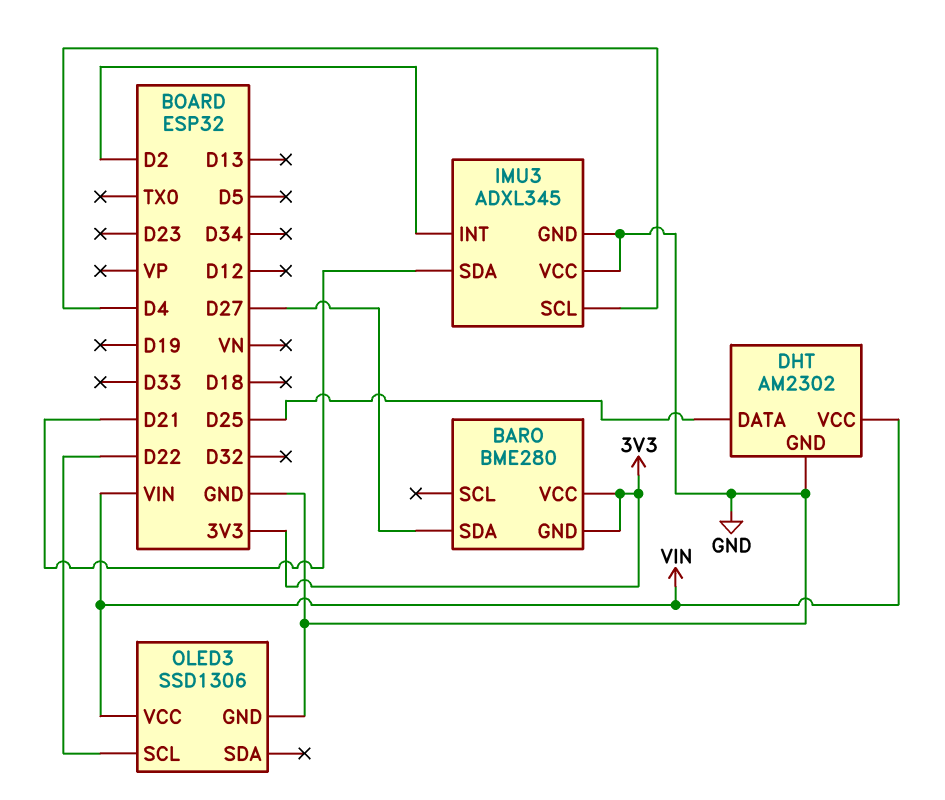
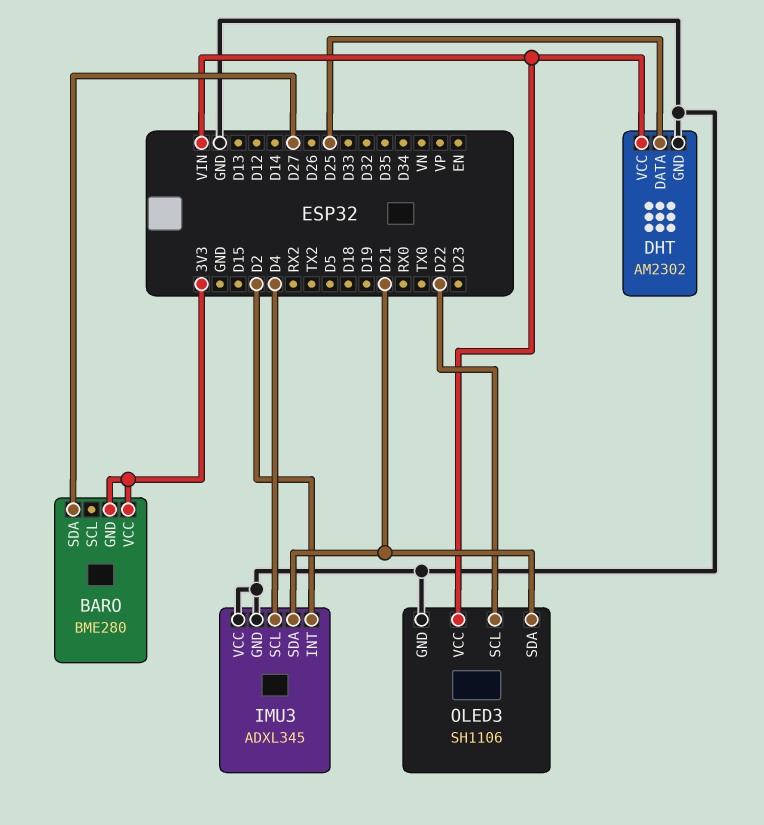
OLED3: SSD1306 -> SH1106
OLED3 pin SDA: none -> D21

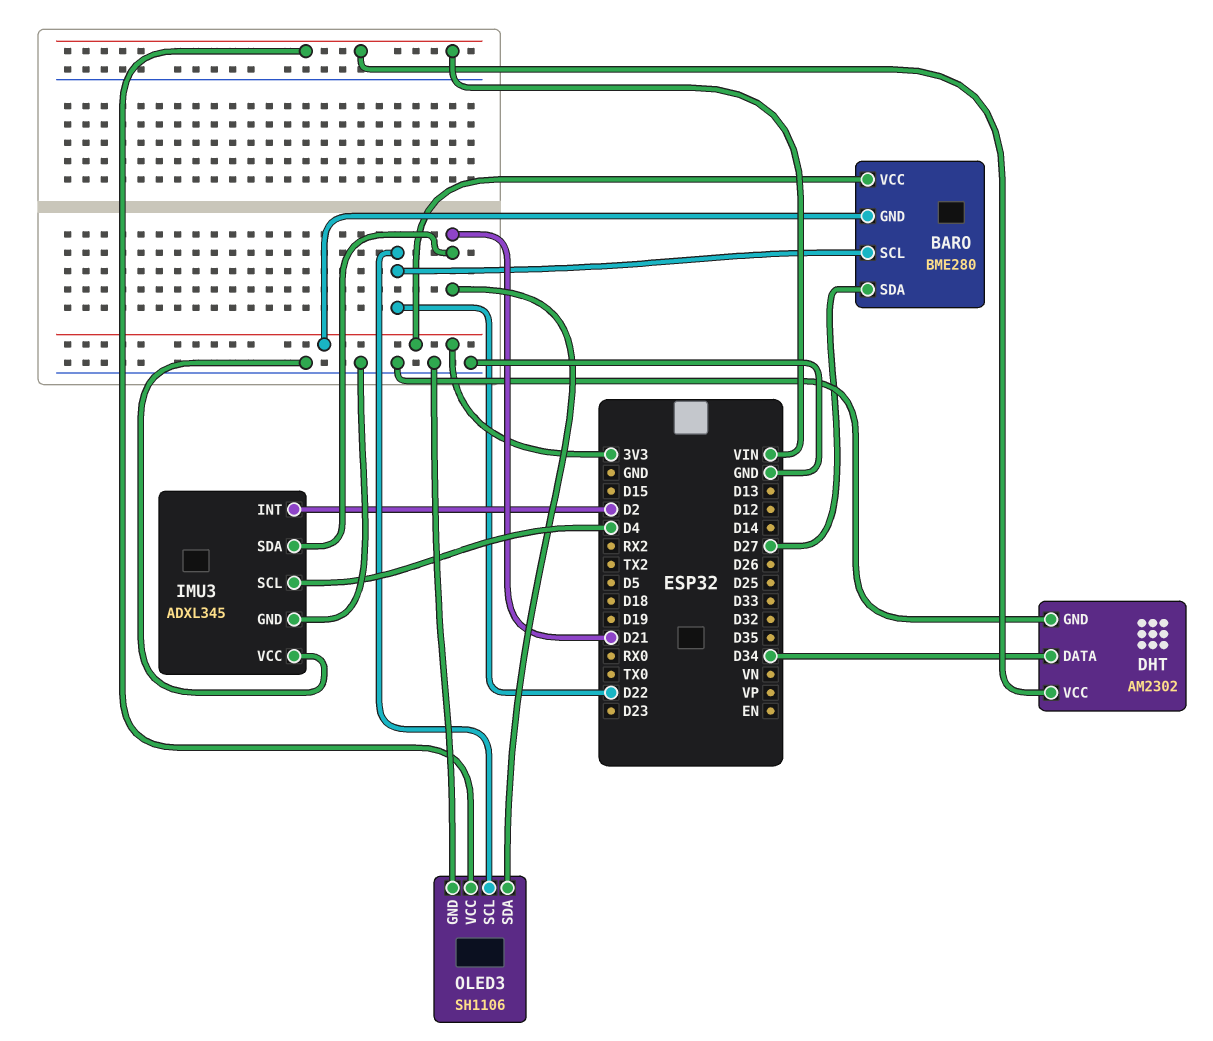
BARO pin SCL: none -> D22
DHT pin DATA: D25 -> D34

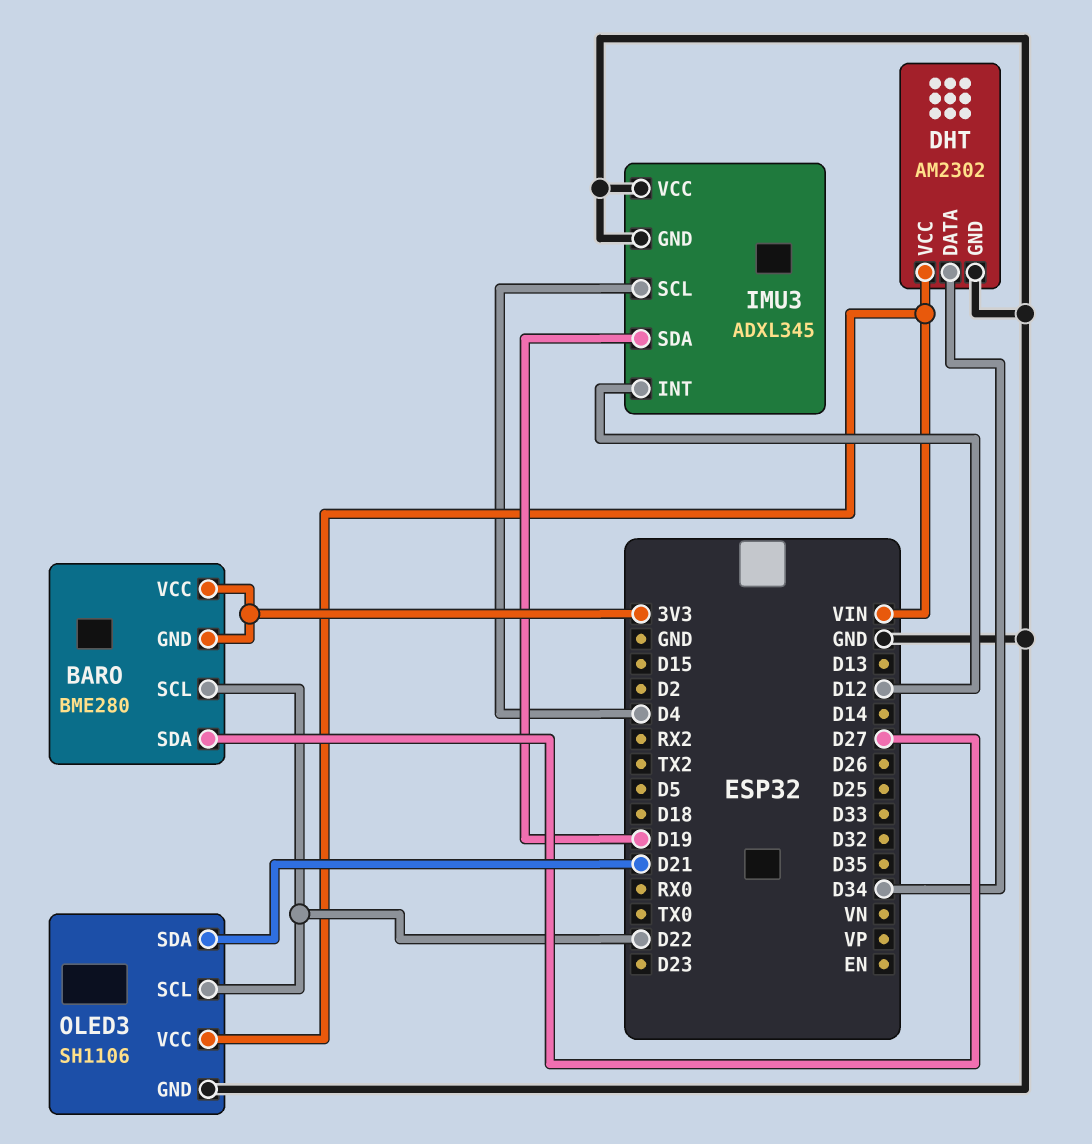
IMU3 pin INT: D2 -> D12
IMU3 pin SDA: D21 -> D19

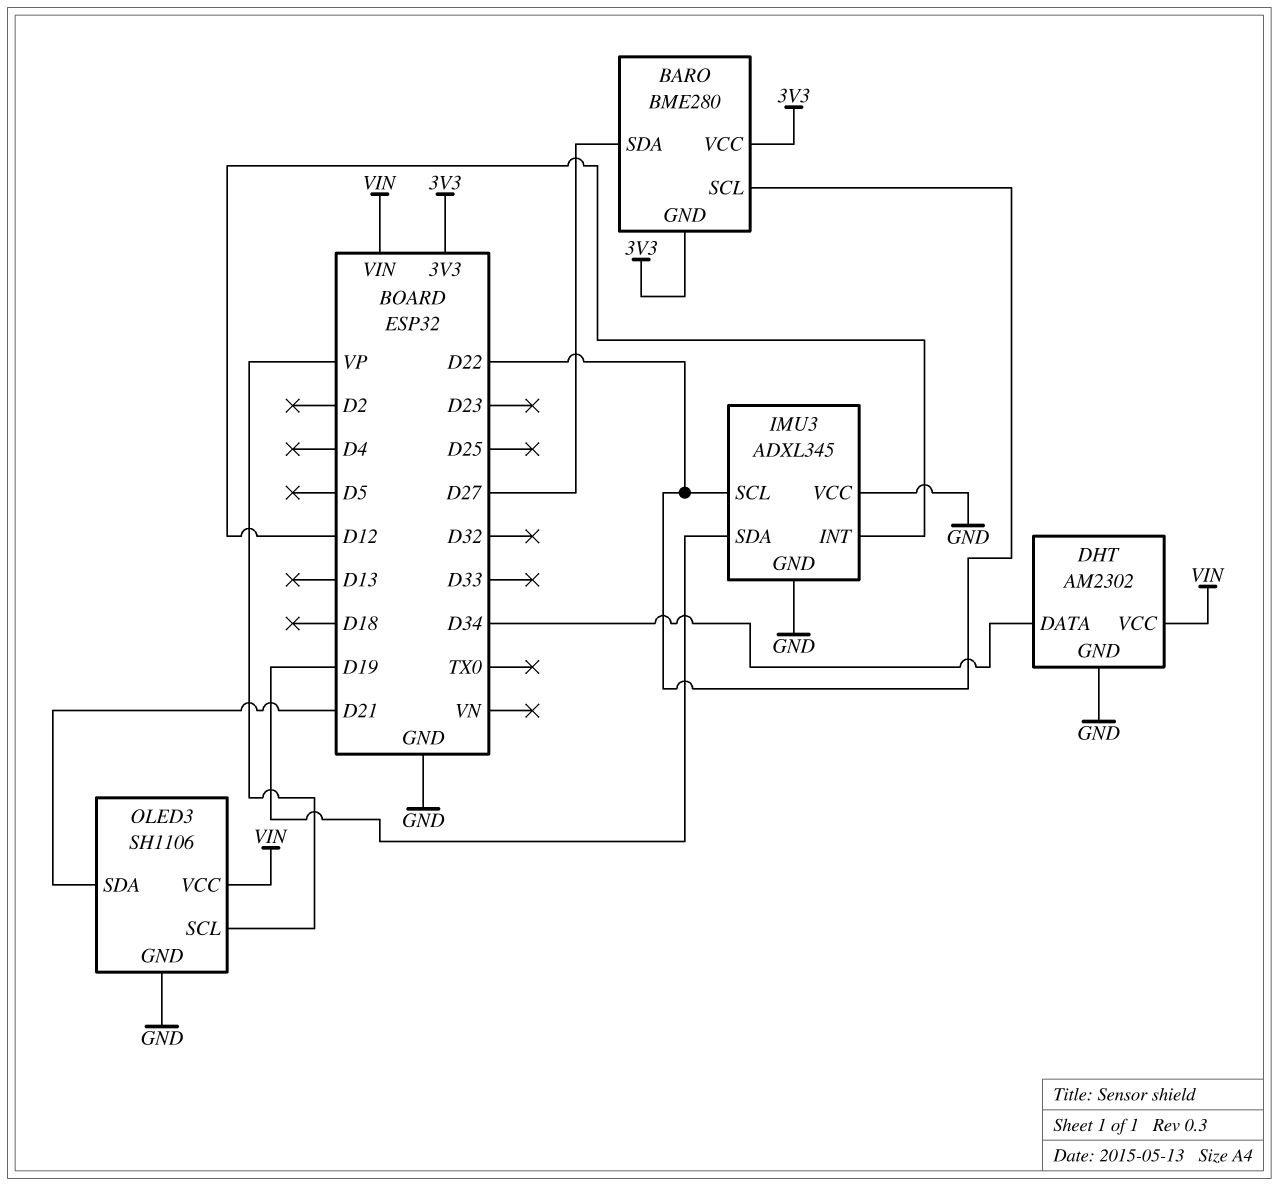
IMU3 pin SCL: D4 -> D22
OLED3 pin SCL: D22 -> VP

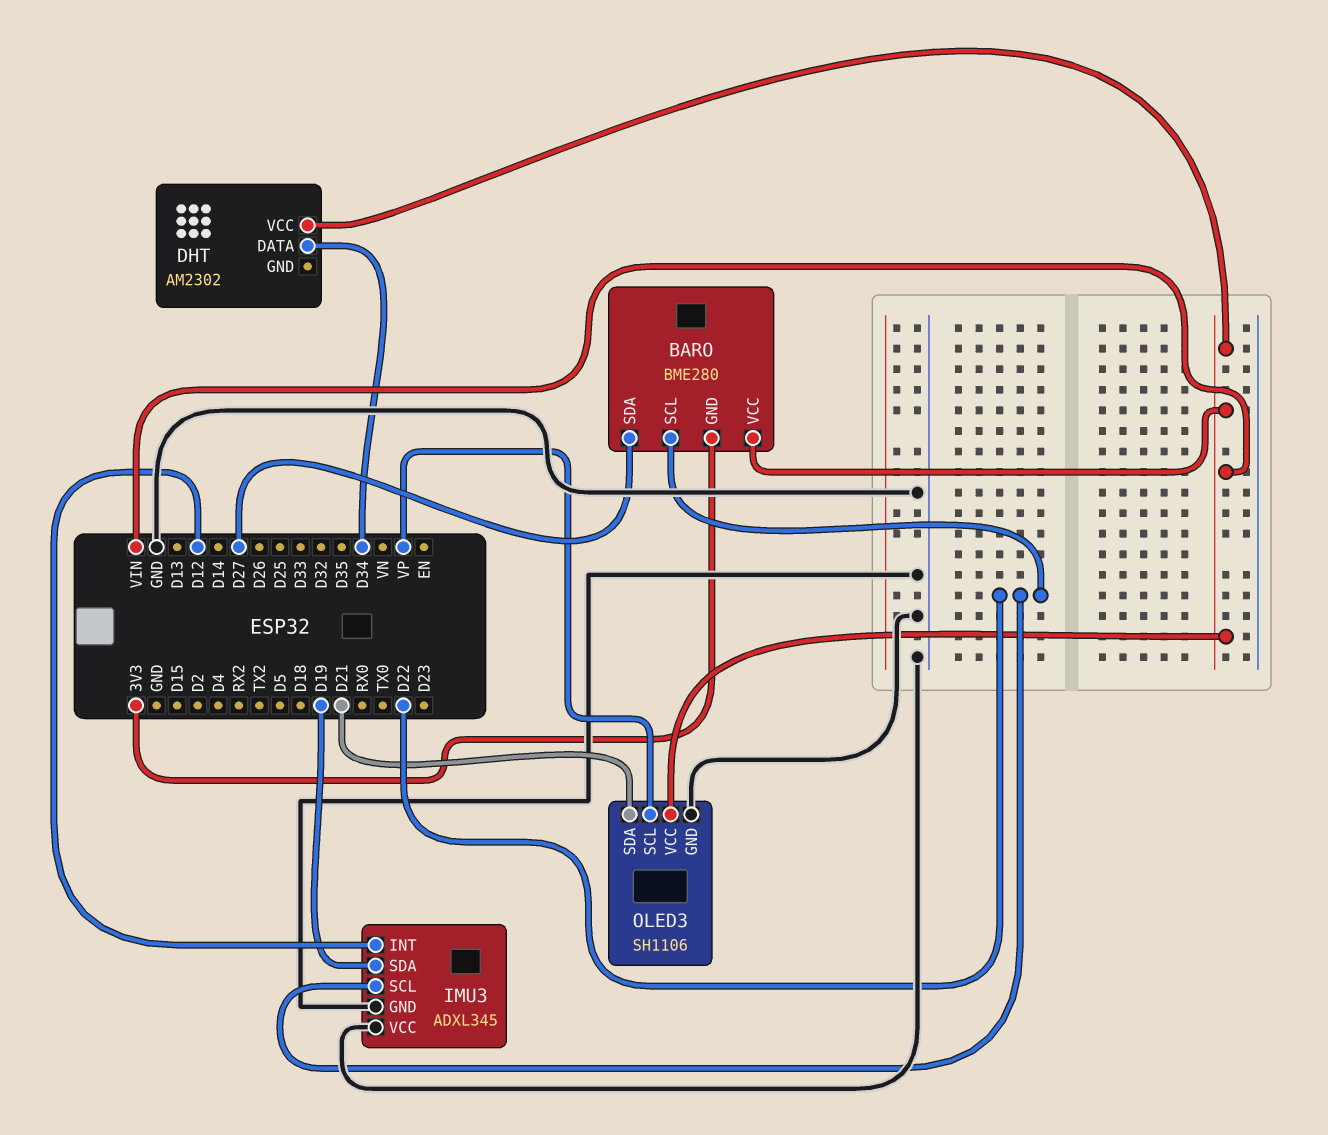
BARO pin VCC: 3V3 -> VIN
DHT pin GND: GND -> none

